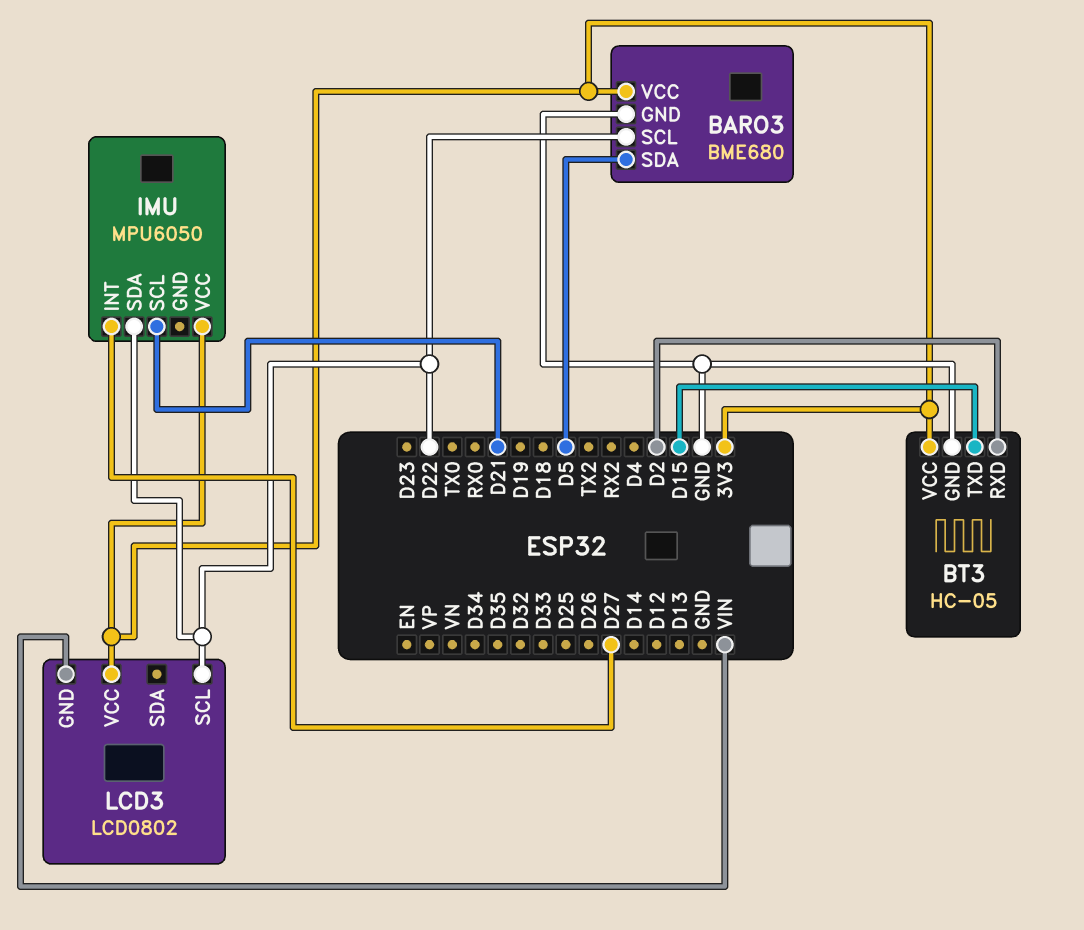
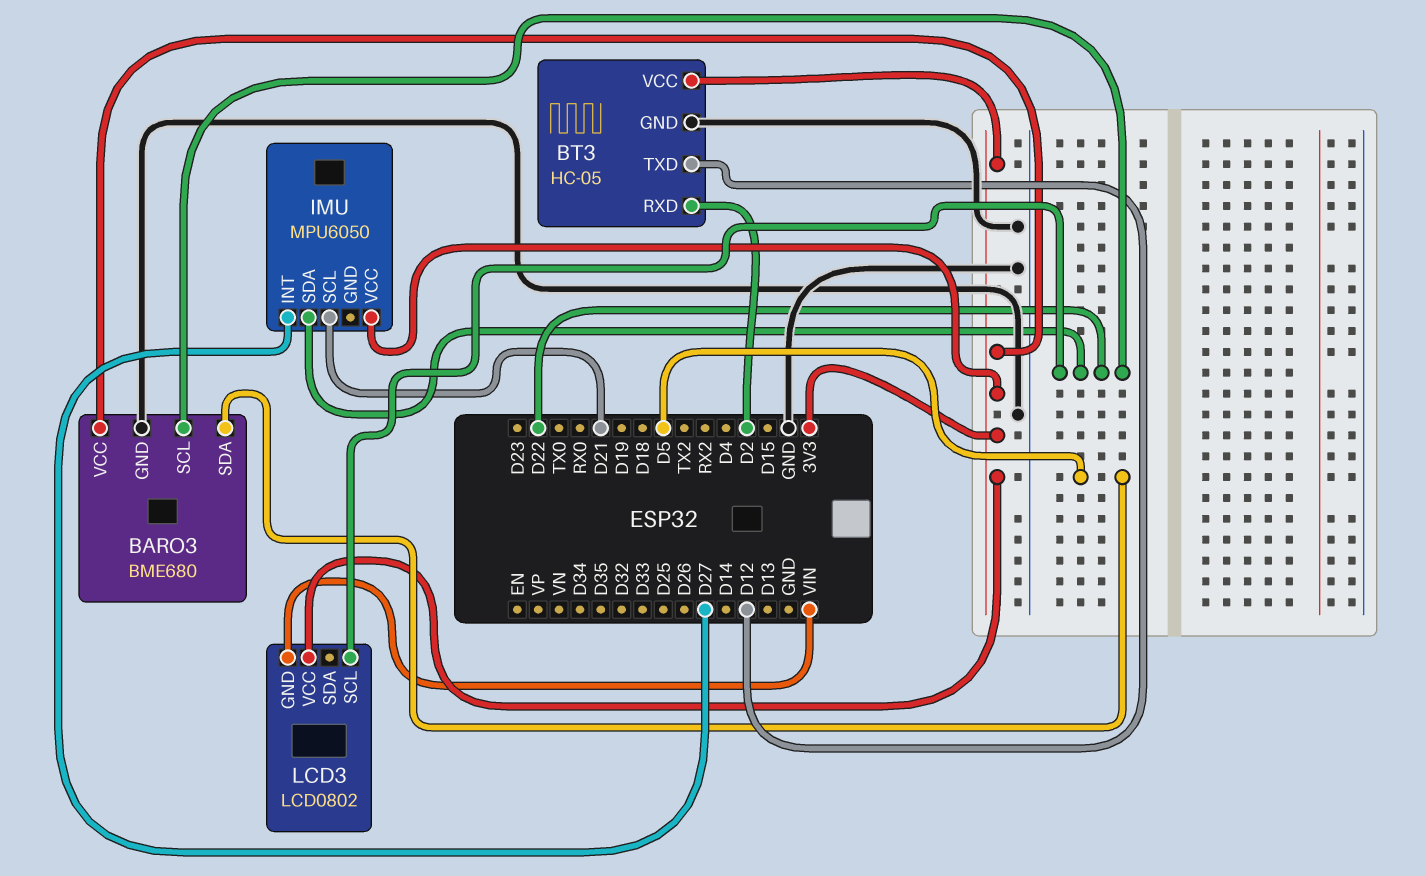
BT3 pin TXD: D15 -> D12

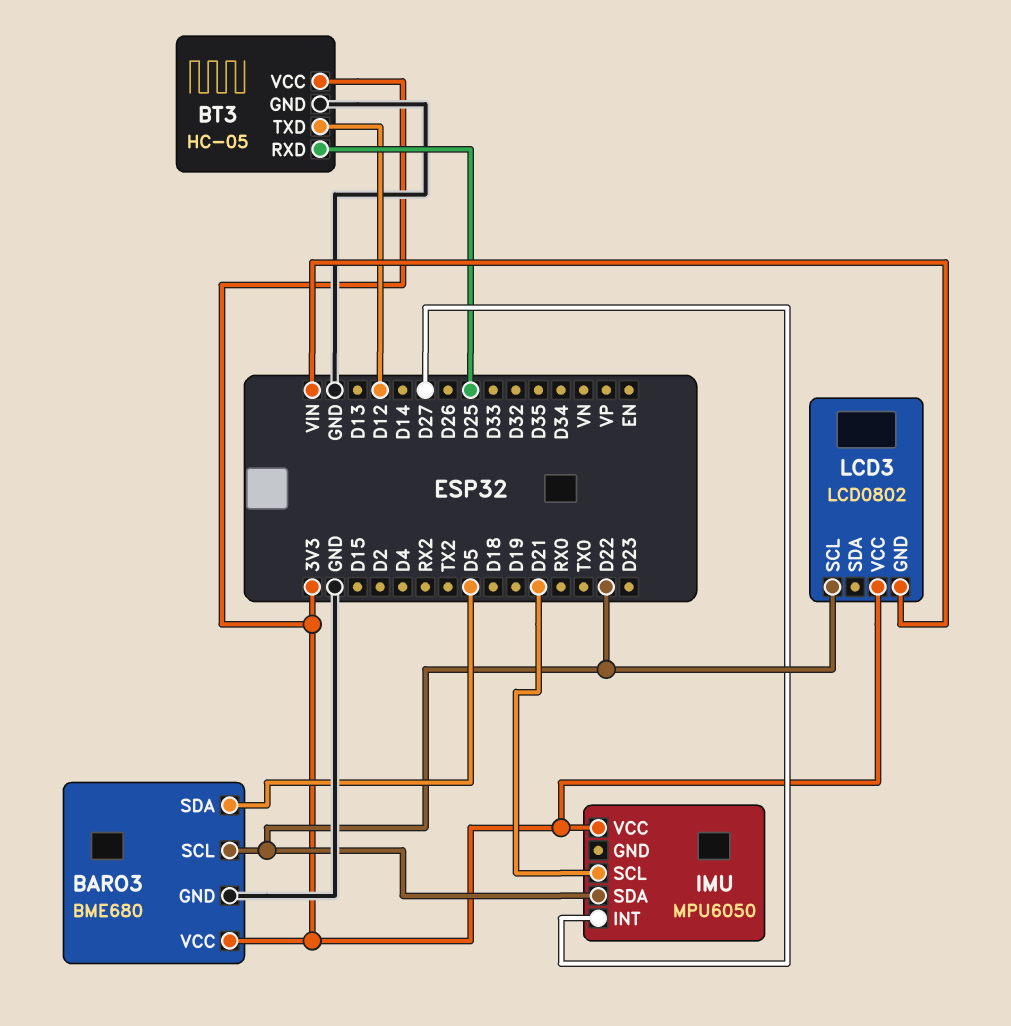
BT3 pin RXD: D2 -> D25

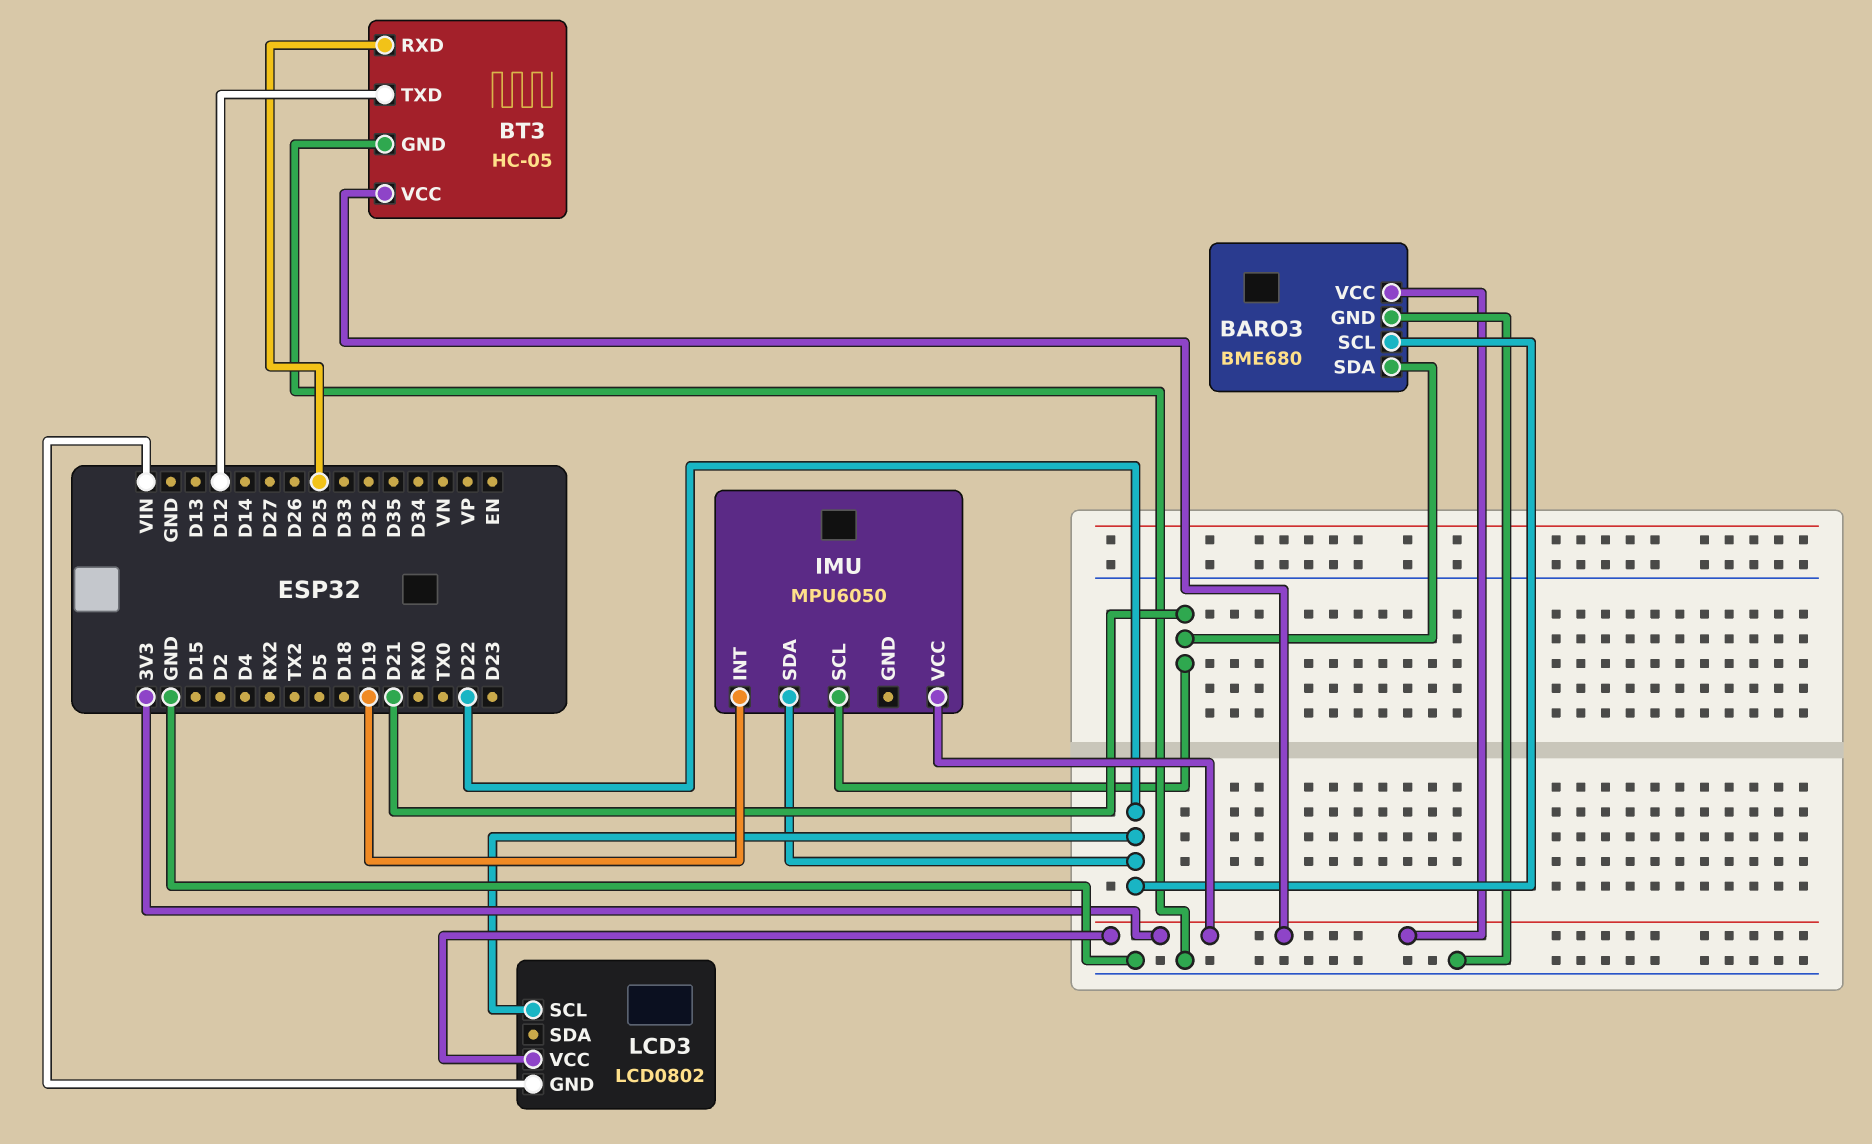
BARO3 pin SDA: D5 -> D21
IMU pin INT: D27 -> D19

